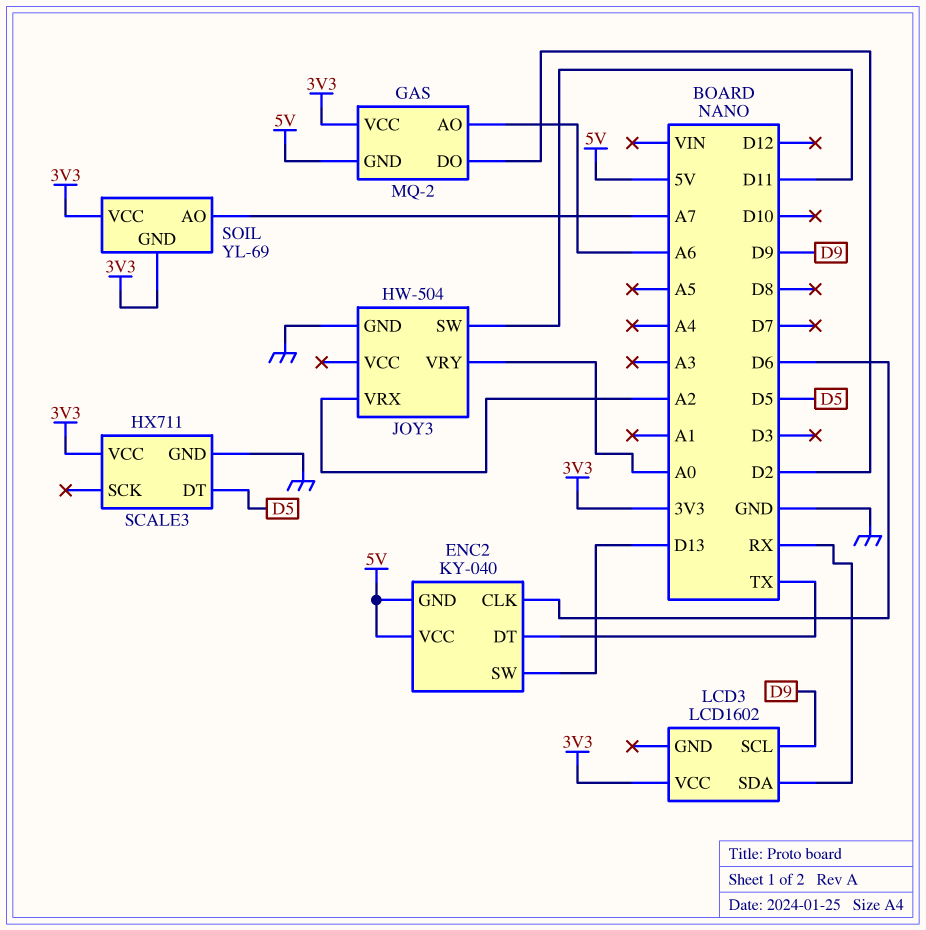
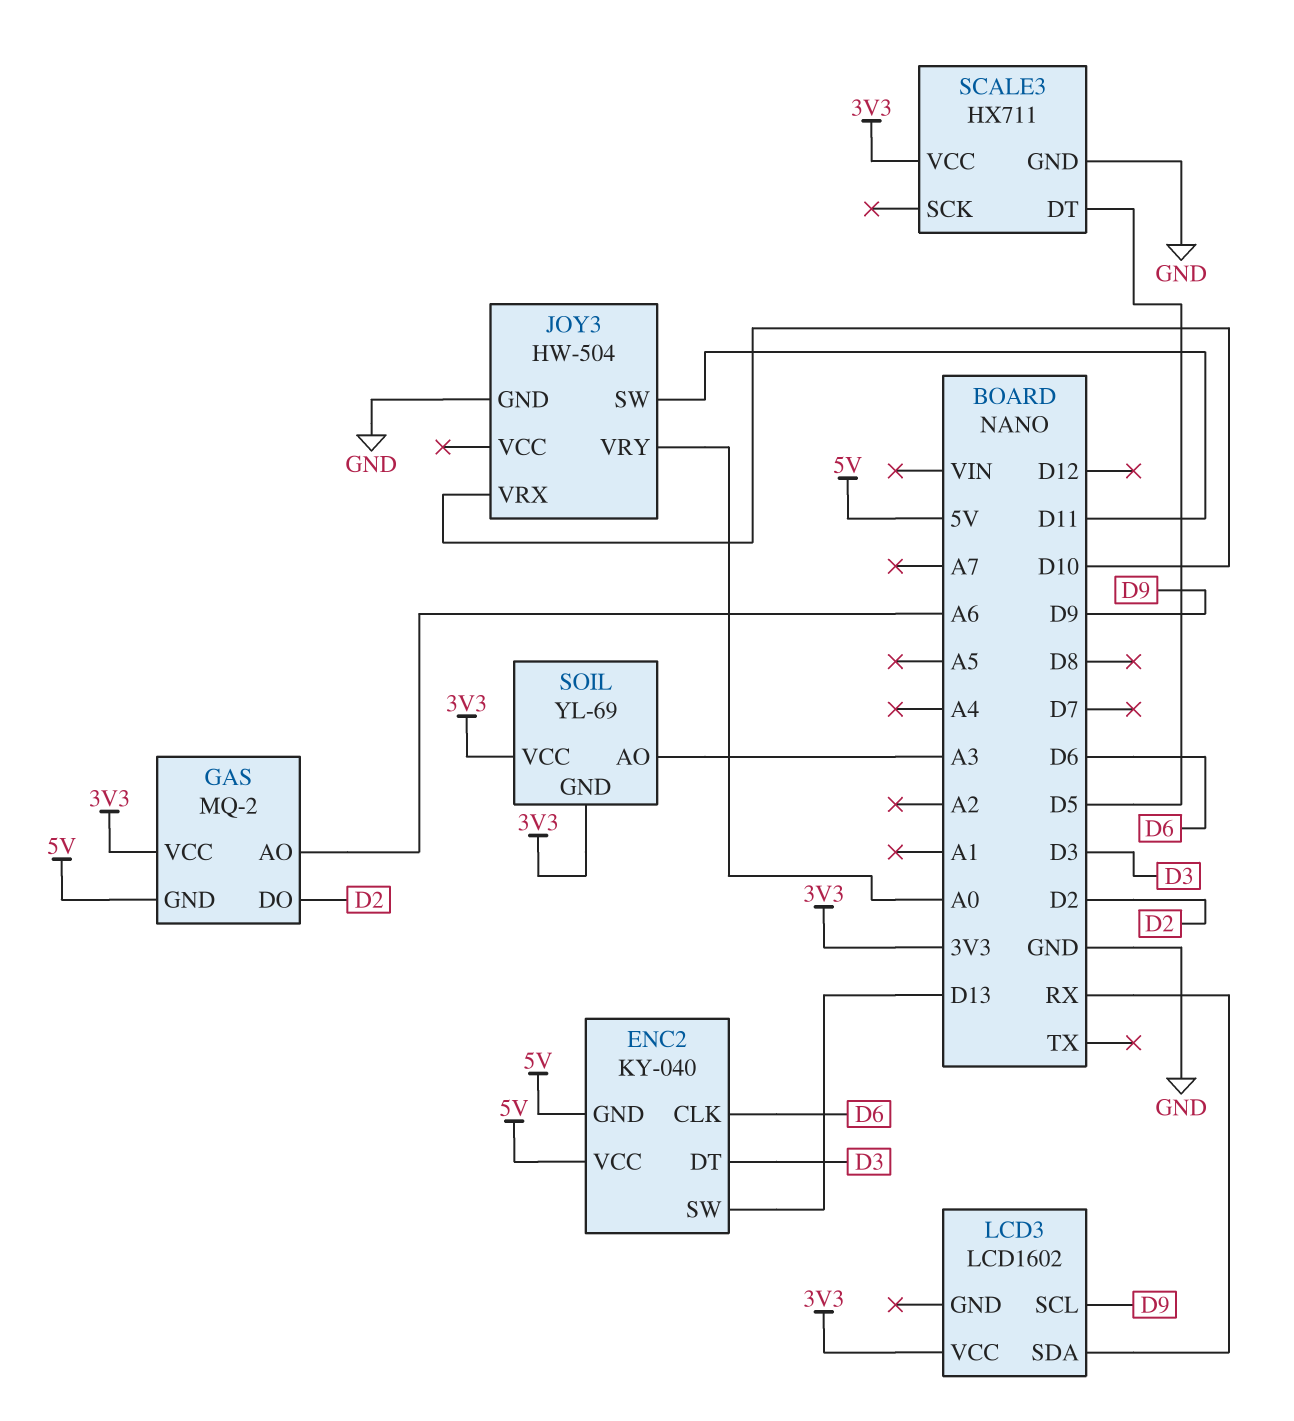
ENC2 pin DT: TX -> D3
JOY3 pin VRX: A2 -> D10
SOIL pin AO: A7 -> A3

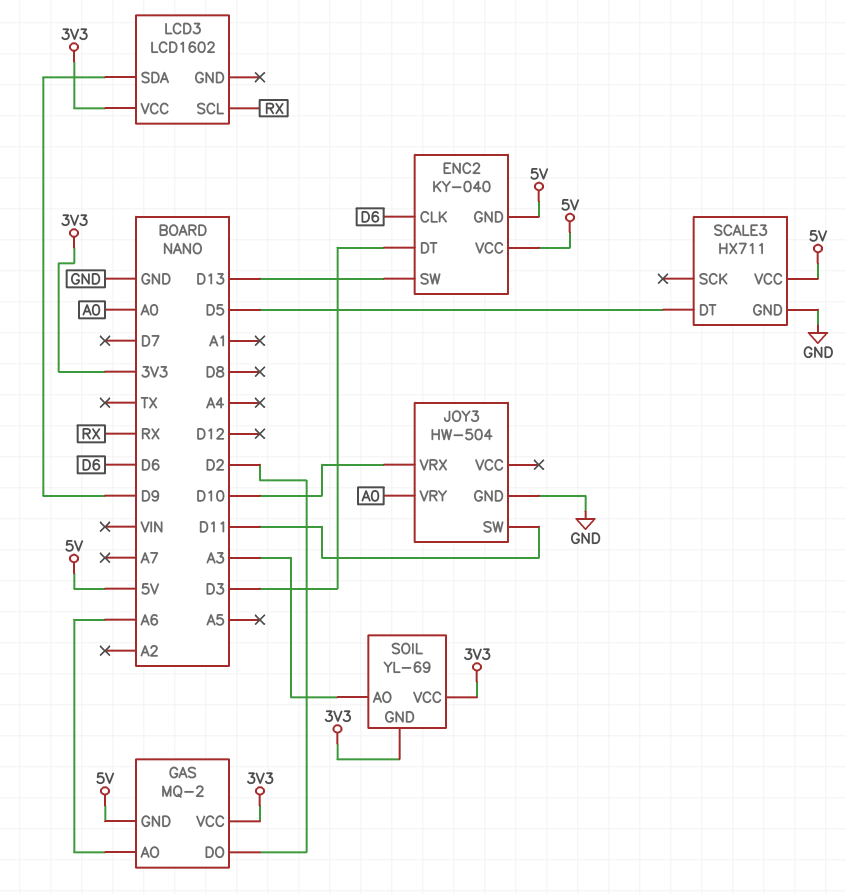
LCD3 pin SCL: D9 -> RX
LCD3 pin SDA: RX -> D9
SCALE3 pin VCC: 3V3 -> 5V

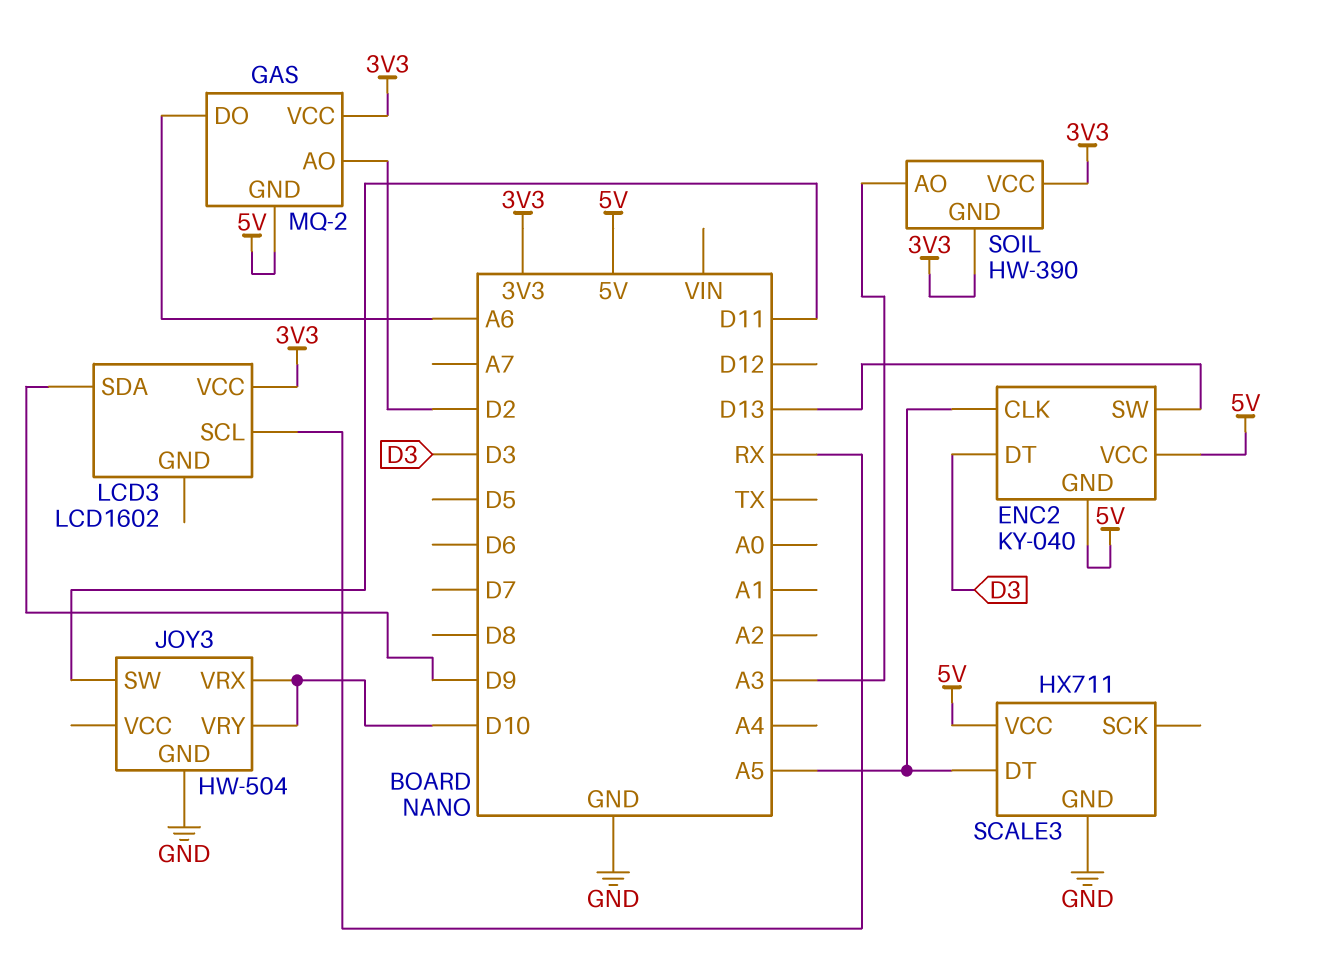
ENC2 pin CLK: D6 -> A5
GAS pin AO: A6 -> D2
GAS pin DO: D2 -> A6
JOY3 pin VRY: A0 -> D10
SCALE3 pin DT: D5 -> A5
SOIL: YL-69 -> HW-390

